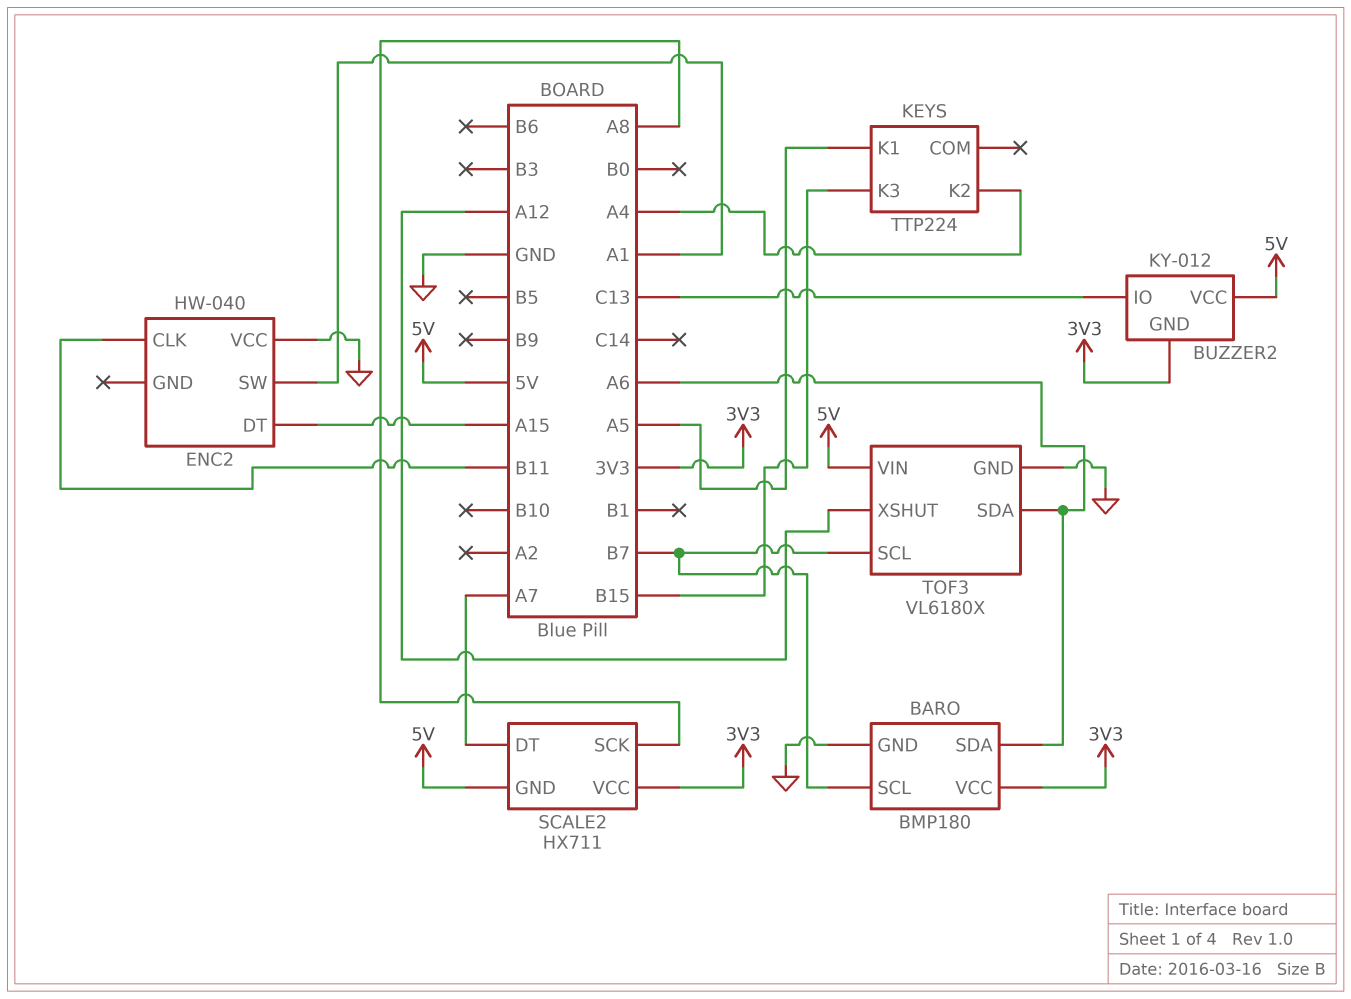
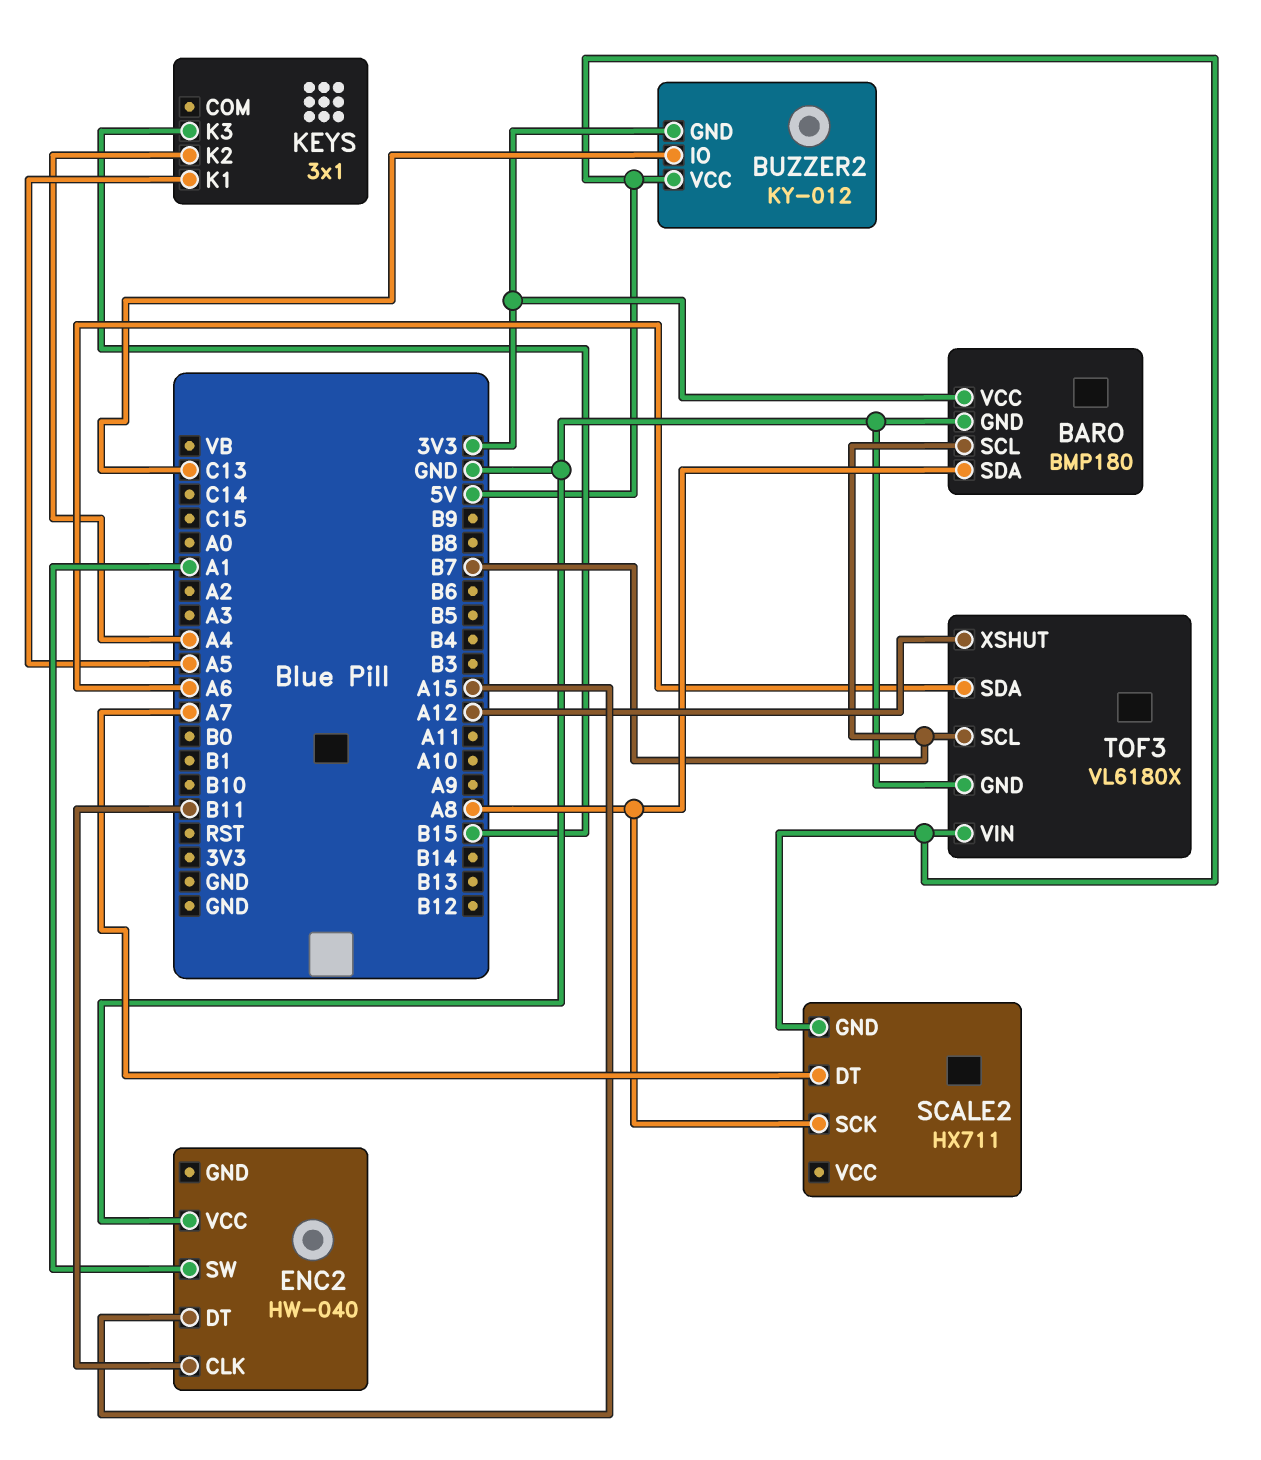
BARO pin SDA: A6 -> A8
KEYS: TTP224 -> 3x1
SCALE2 pin VCC: 3V3 -> none

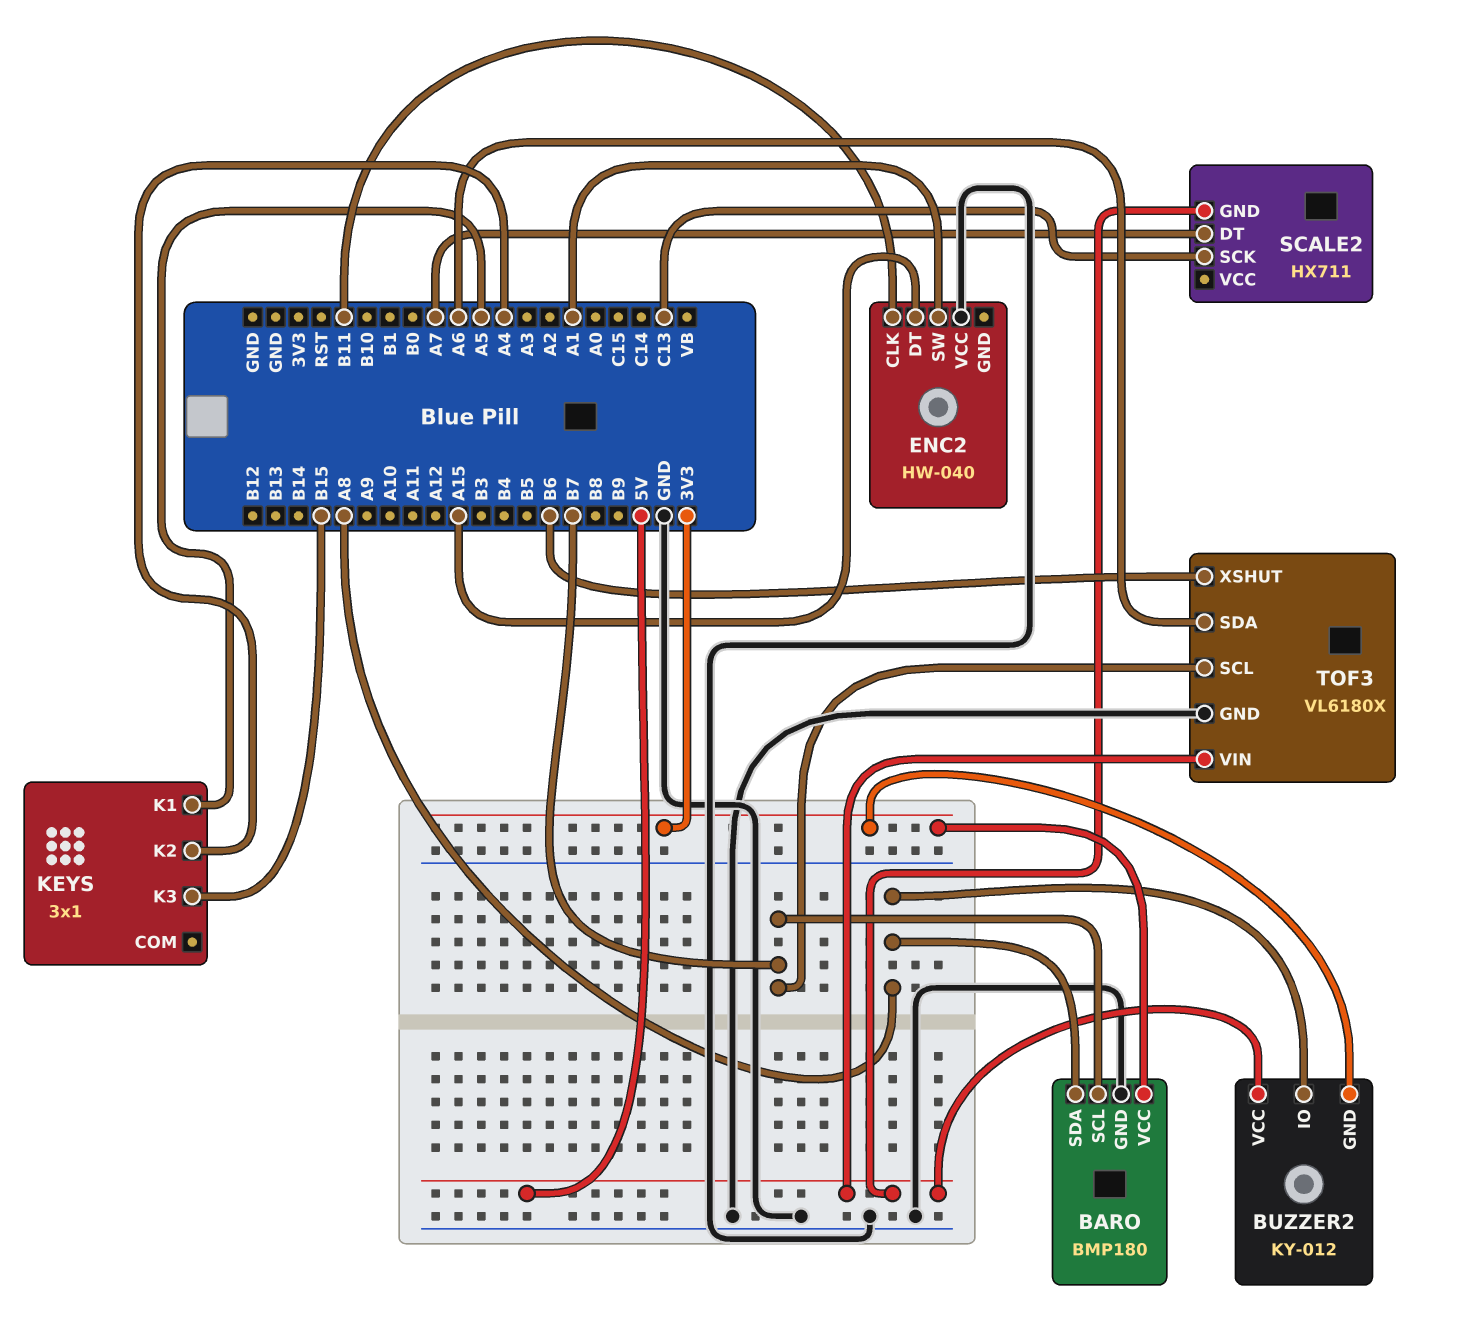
BUZZER2 pin IO: C13 -> A8
SCALE2 pin SCK: A8 -> C13
TOF3 pin XSHUT: A12 -> B6

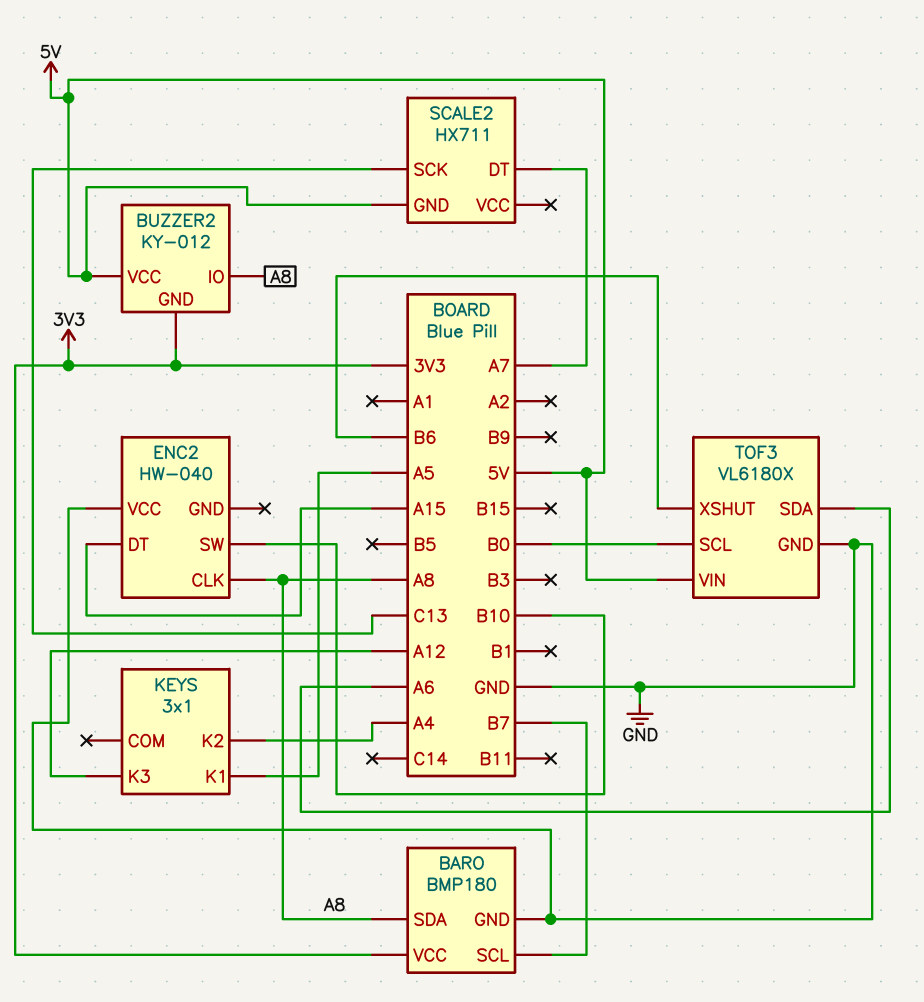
ENC2 pin CLK: B11 -> A8
ENC2 pin SW: A1 -> B10
KEYS pin K3: B15 -> A12
TOF3 pin SCL: B7 -> B0

